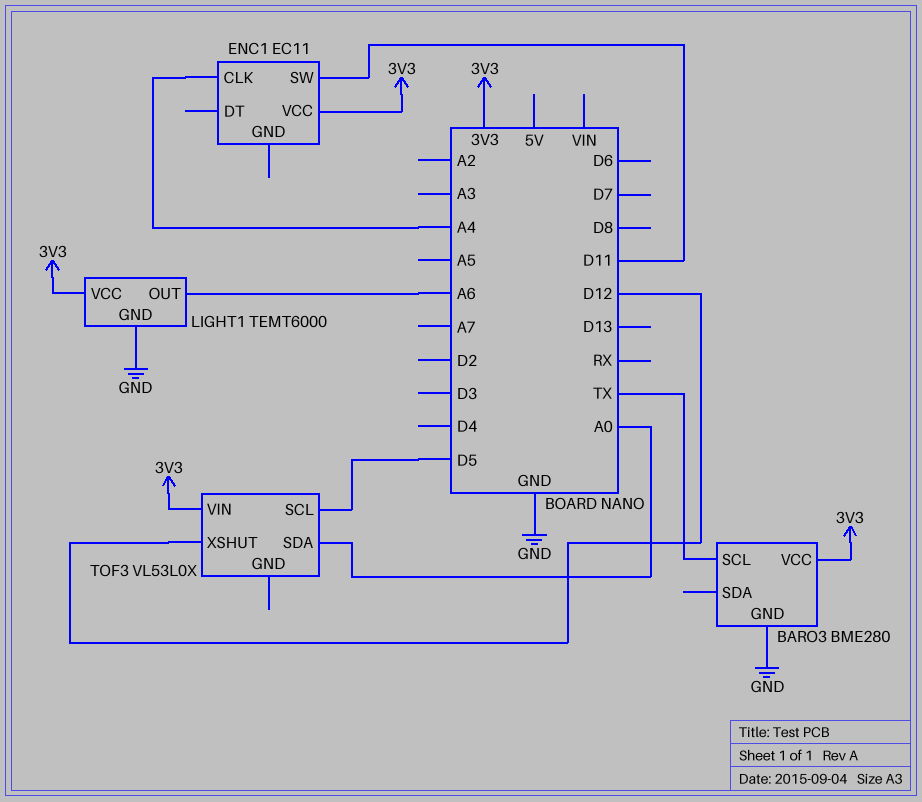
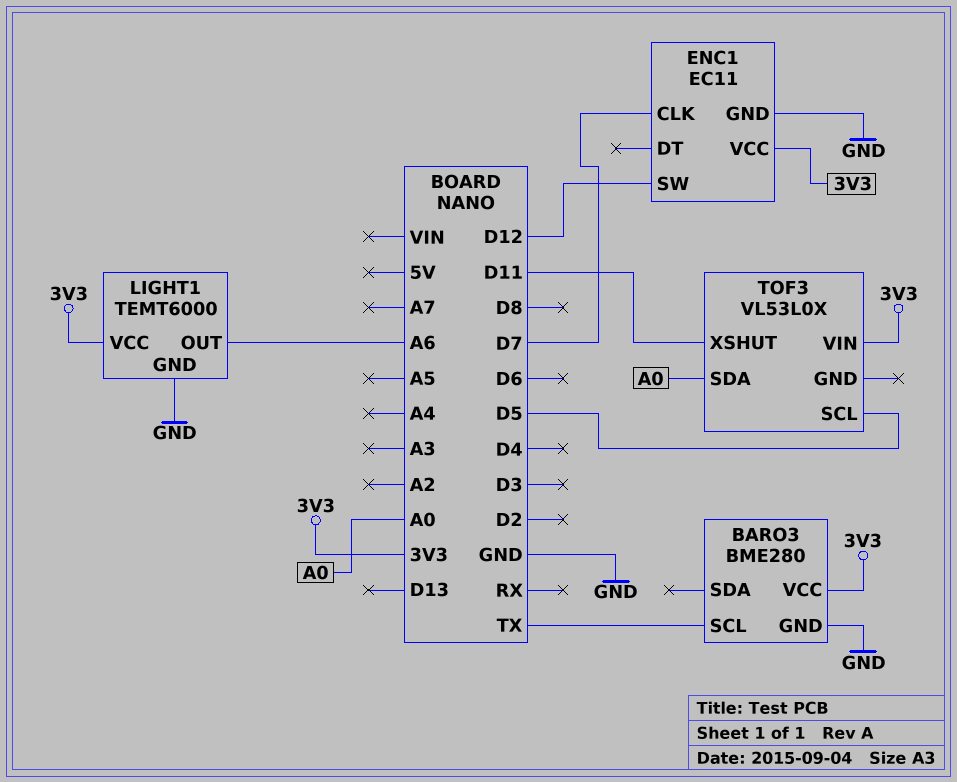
ENC1 pin CLK: A4 -> D7
ENC1 pin GND: none -> GND
ENC1 pin SW: D11 -> D12
TOF3 pin XSHUT: D12 -> D11

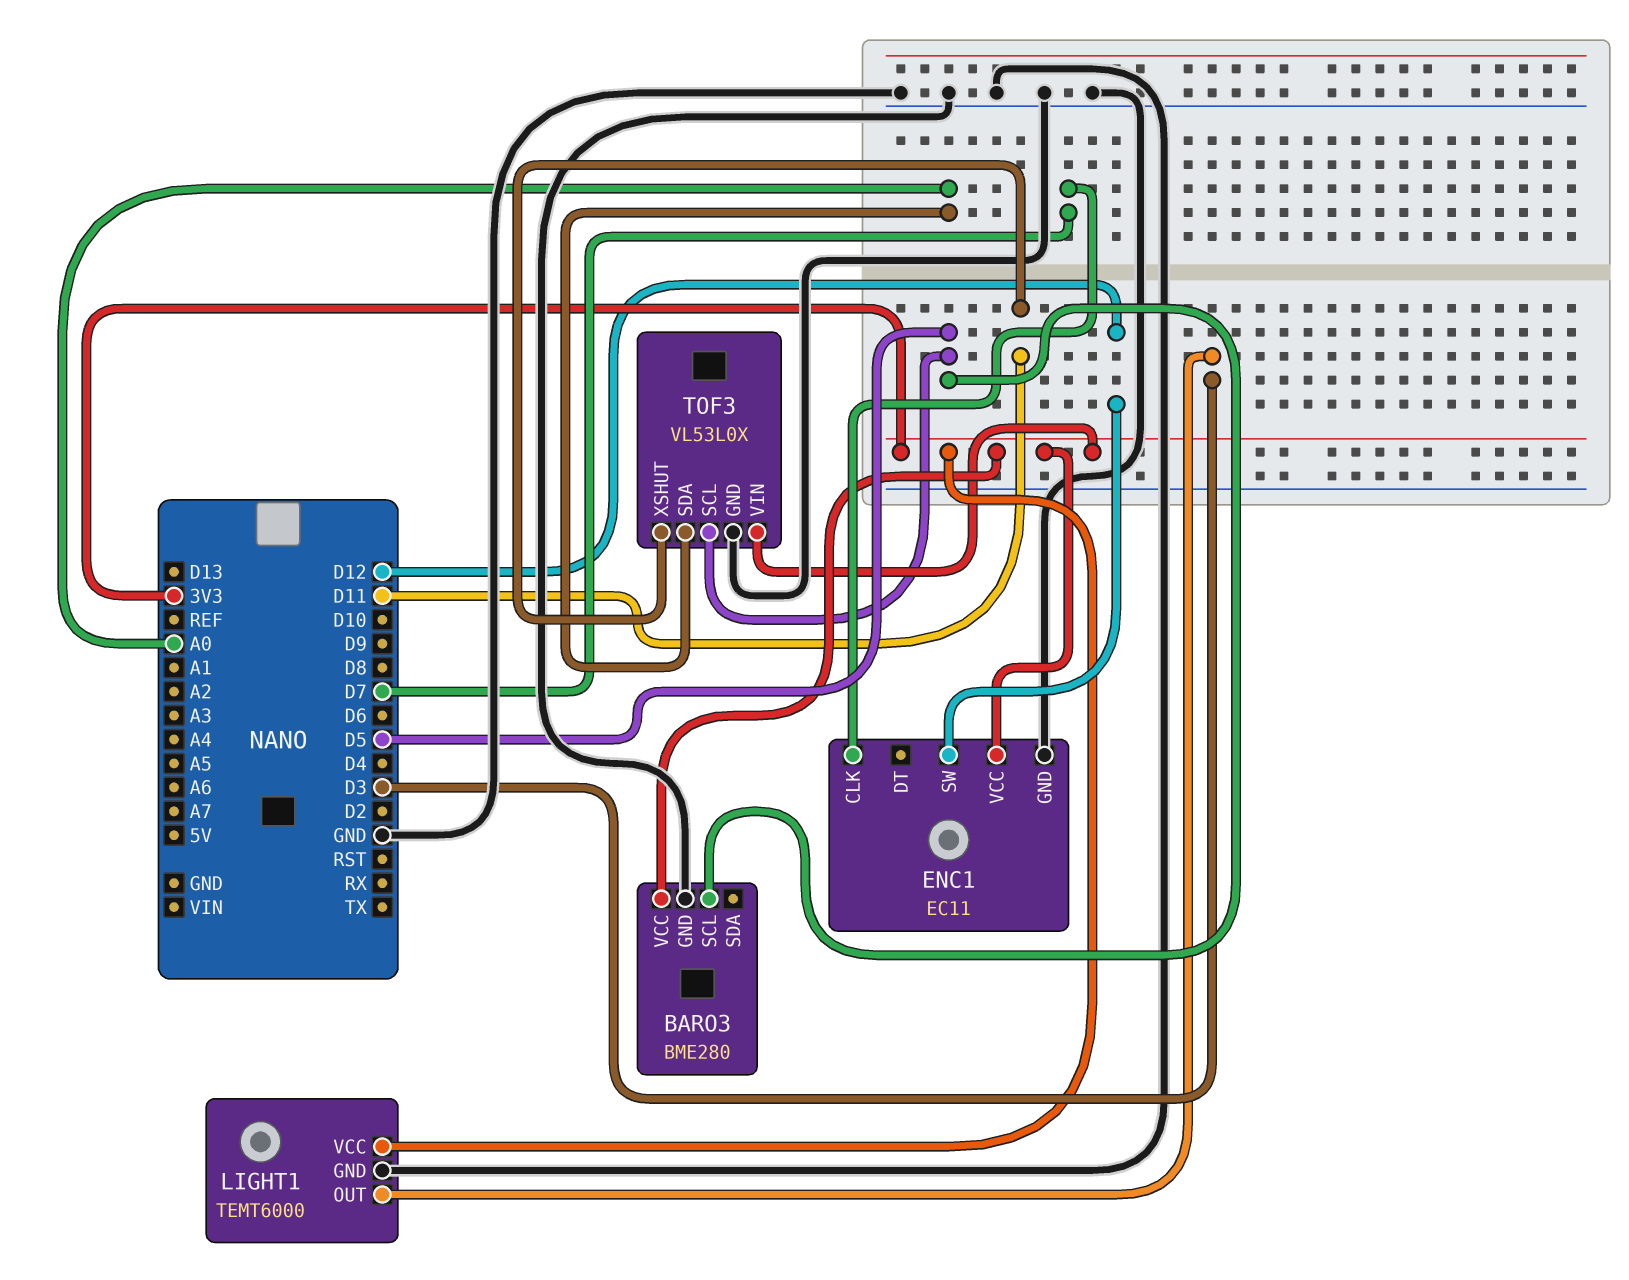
BARO3 pin SCL: TX -> D5
LIGHT1 pin OUT: A6 -> D3
TOF3 pin GND: none -> GND

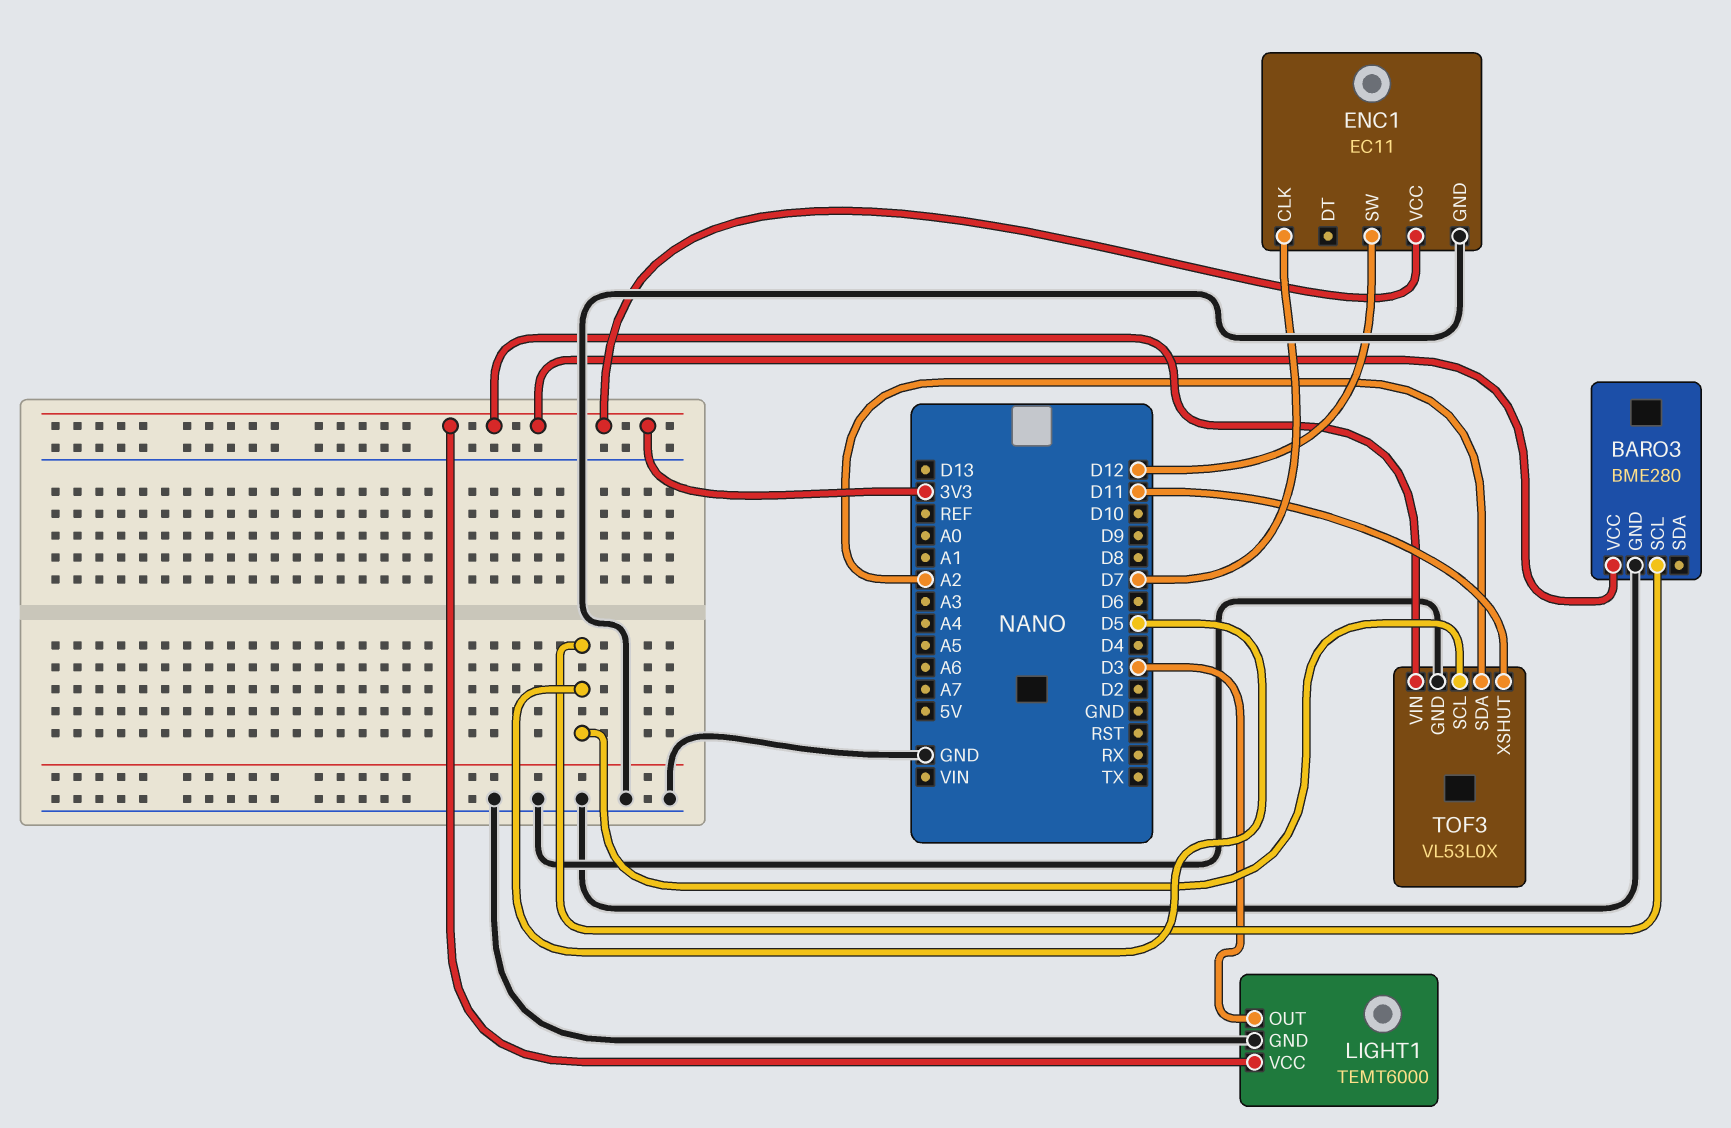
TOF3 pin SDA: A0 -> A2

